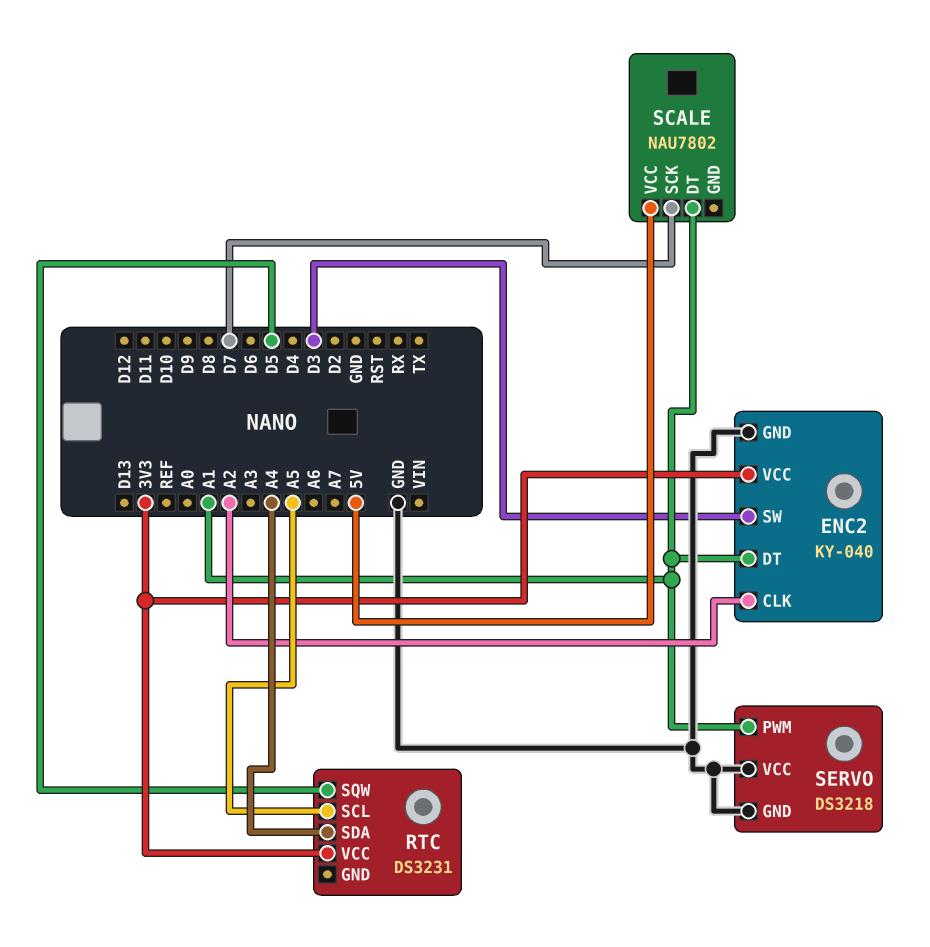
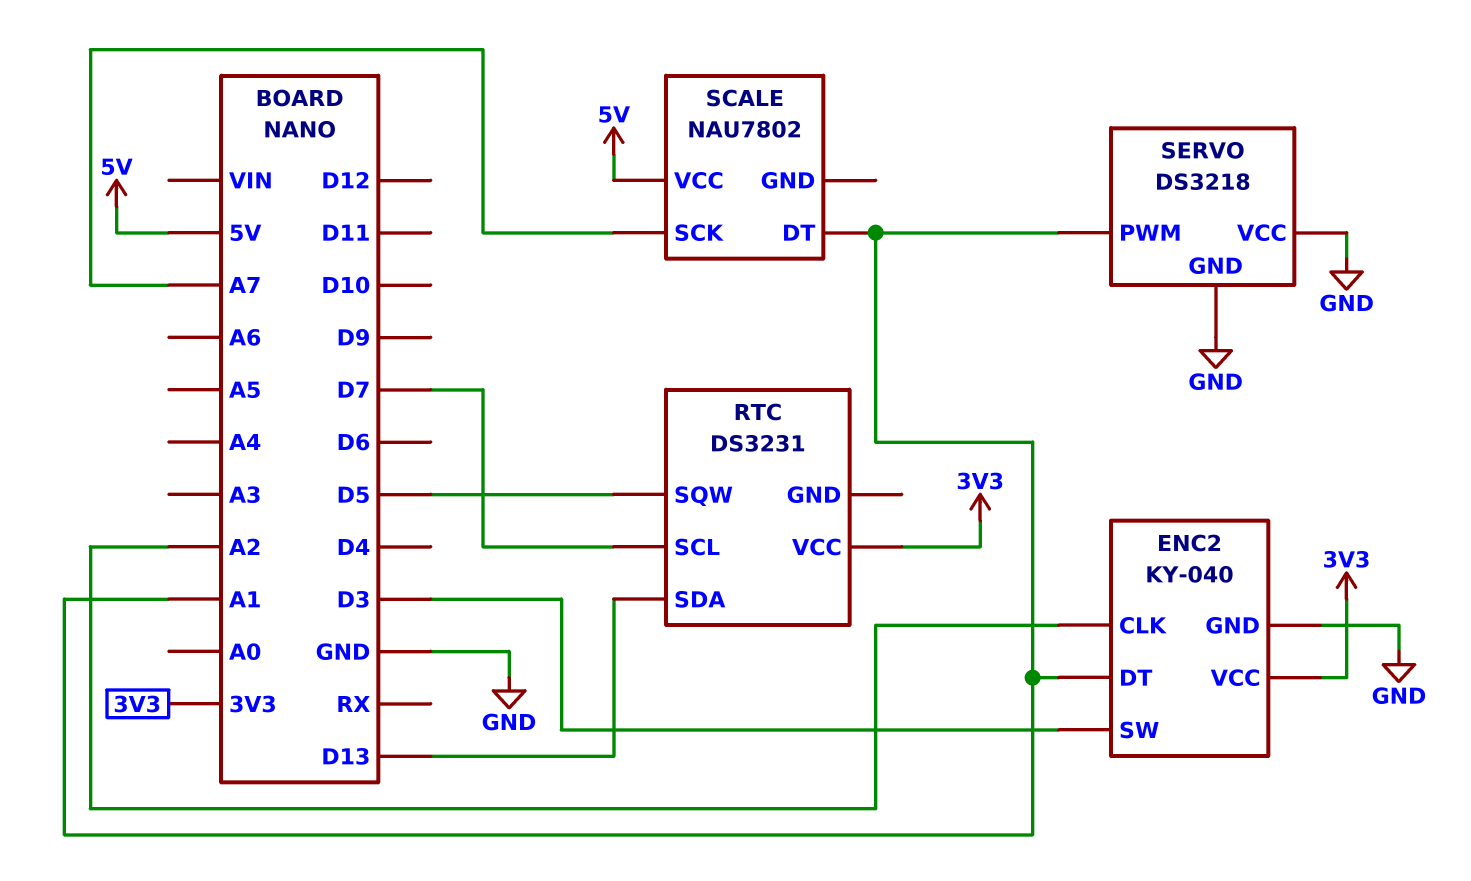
RTC pin SCL: A5 -> D7
RTC pin SDA: A4 -> D13
SCALE pin SCK: D7 -> A7

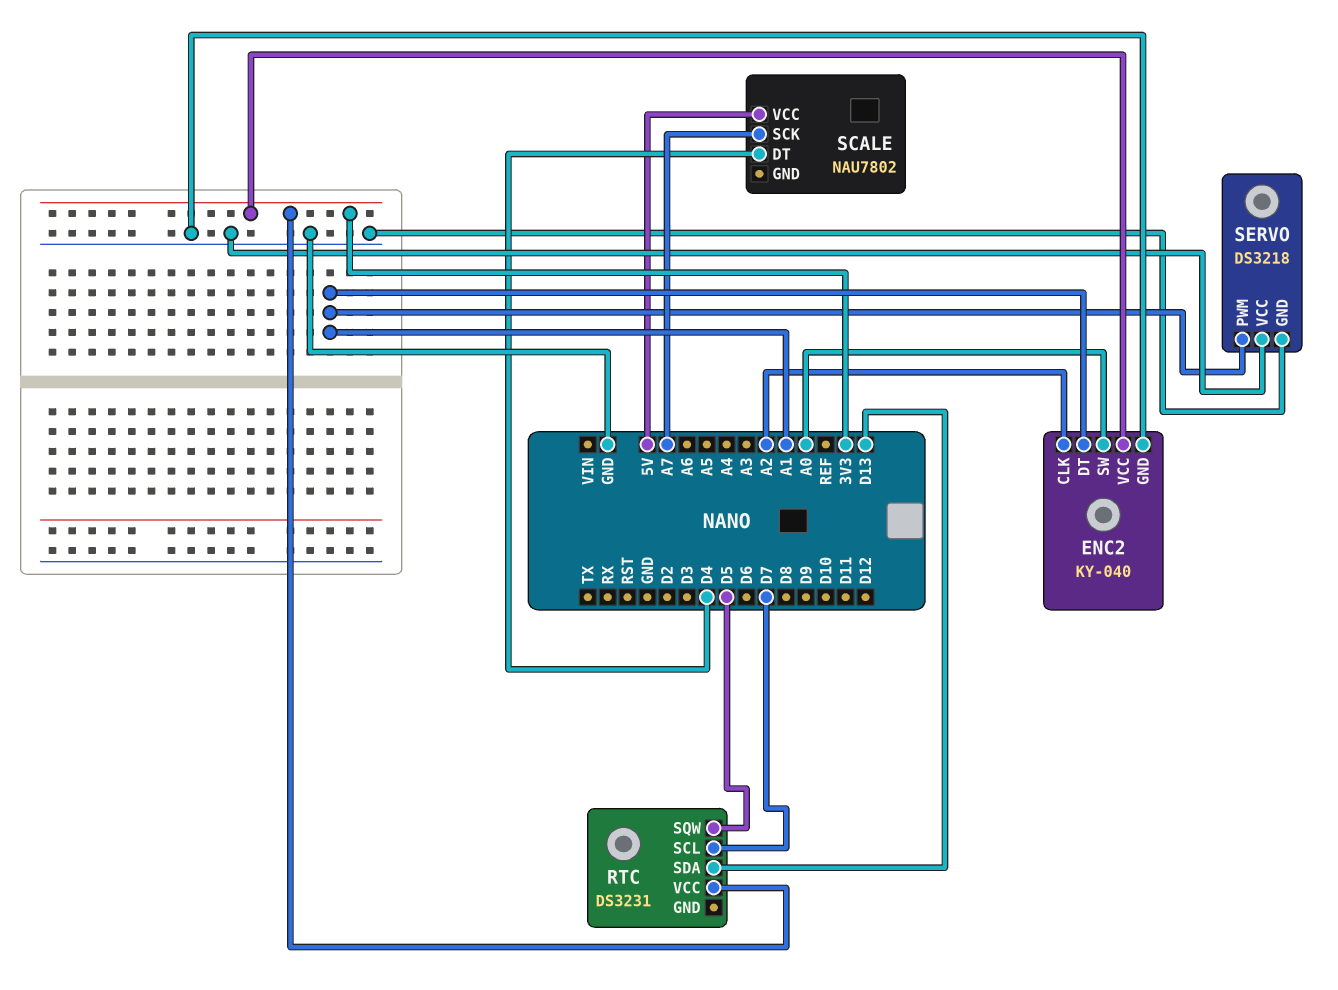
ENC2 pin SW: D3 -> A0
SCALE pin DT: A1 -> D4

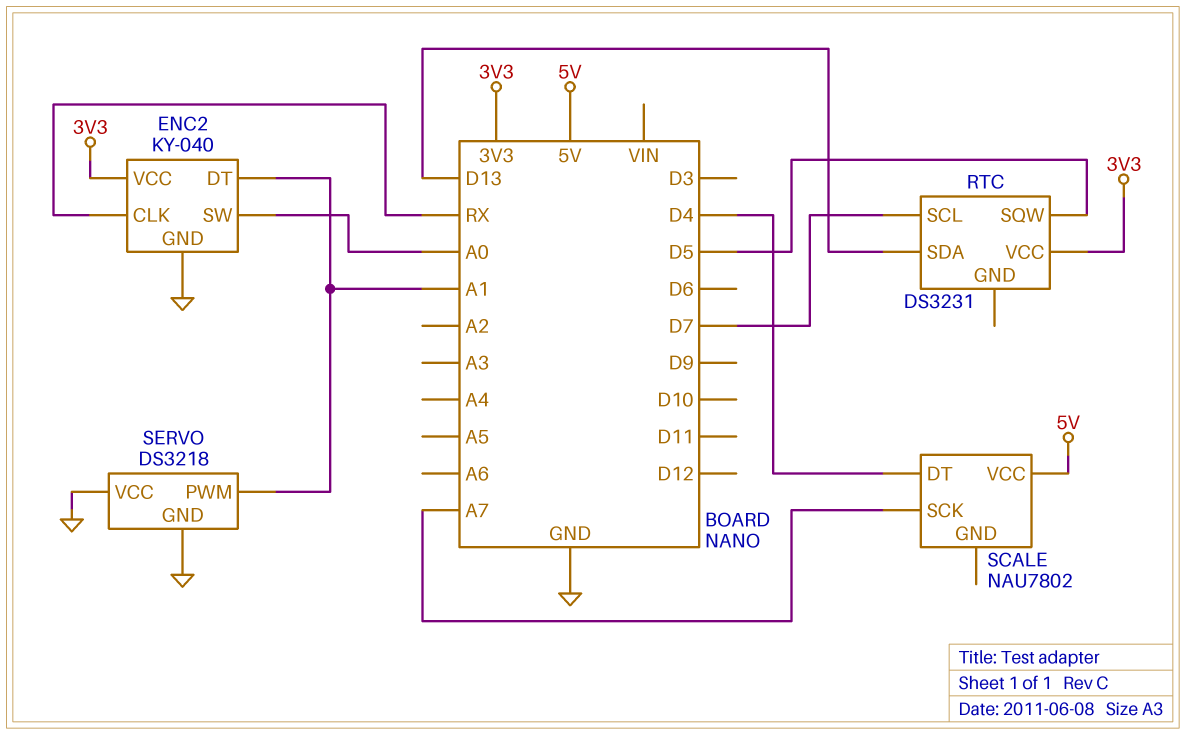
ENC2 pin CLK: A2 -> RX

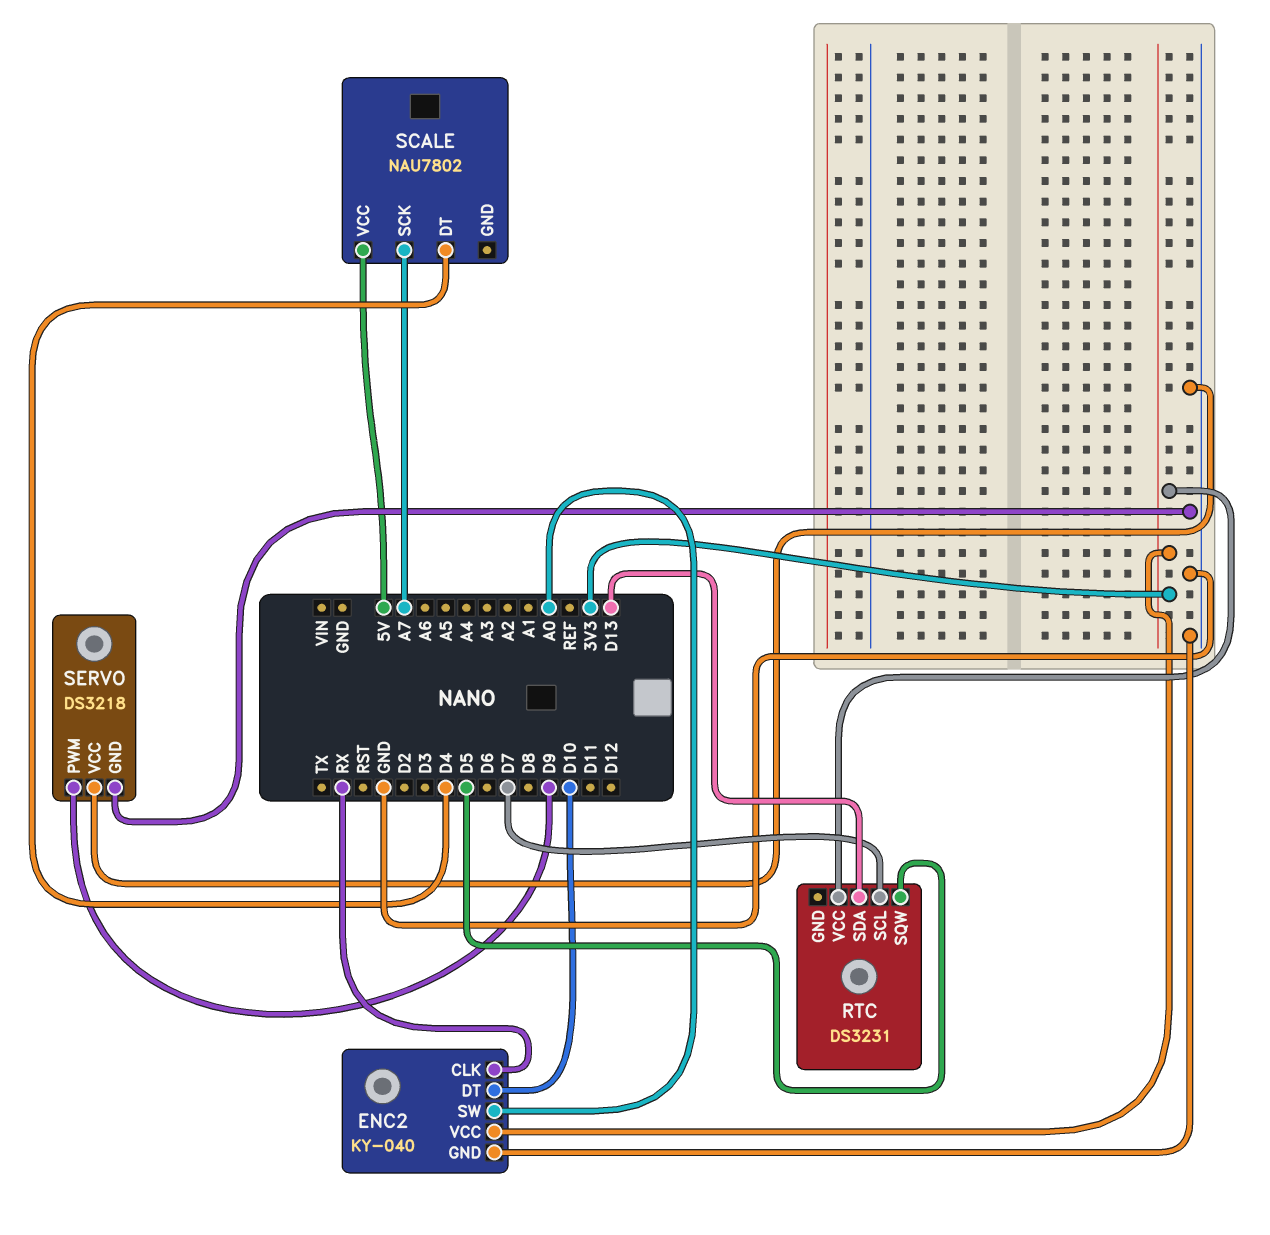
ENC2 pin DT: A1 -> D10
SERVO pin PWM: A1 -> D9

